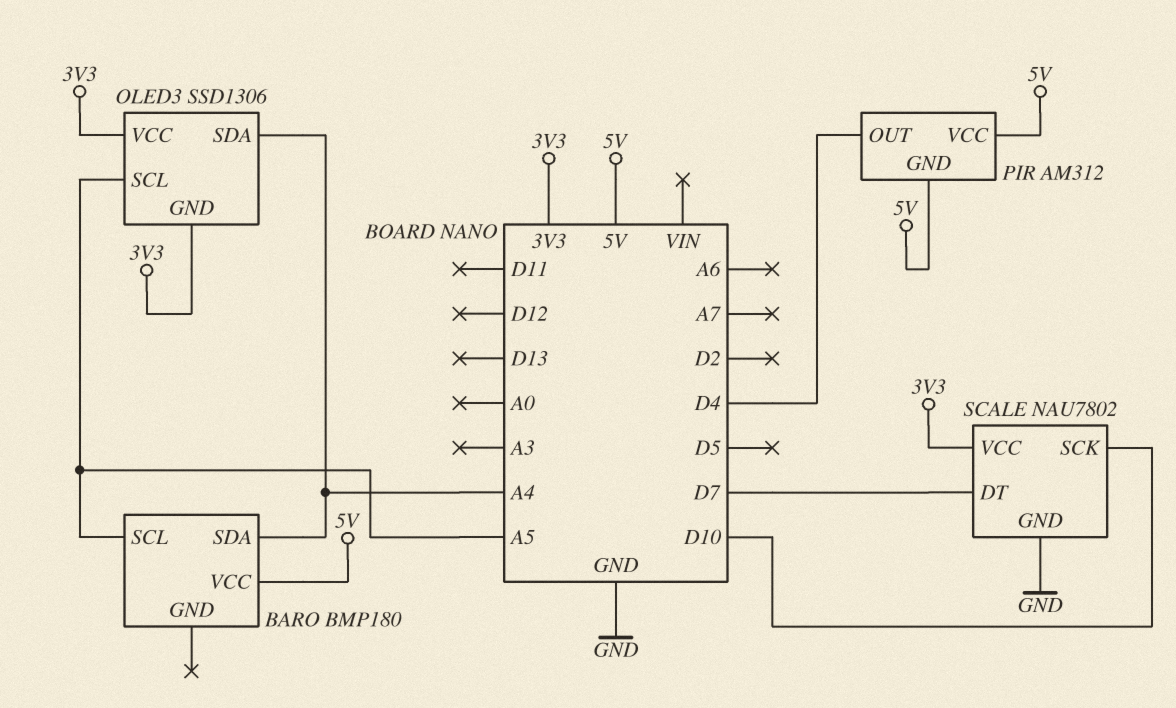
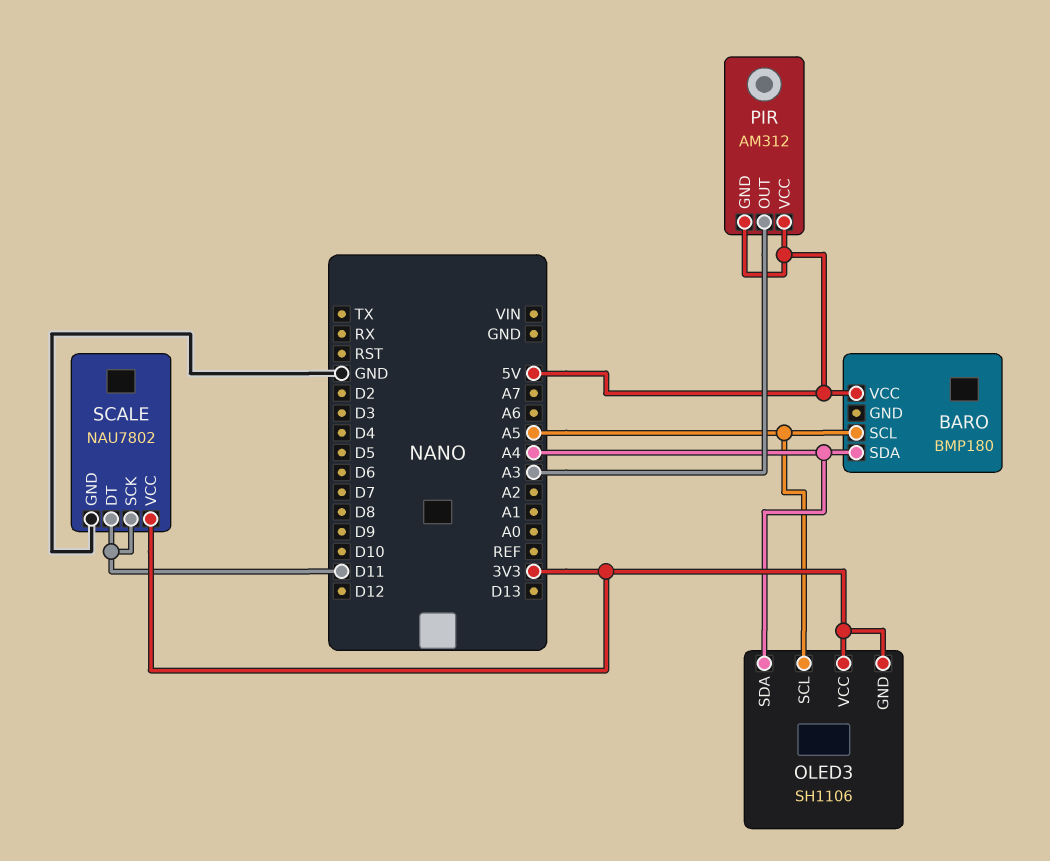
OLED3: SSD1306 -> SH1106
PIR pin OUT: D4 -> A3
SCALE pin DT: D7 -> D11
SCALE pin SCK: D10 -> D11

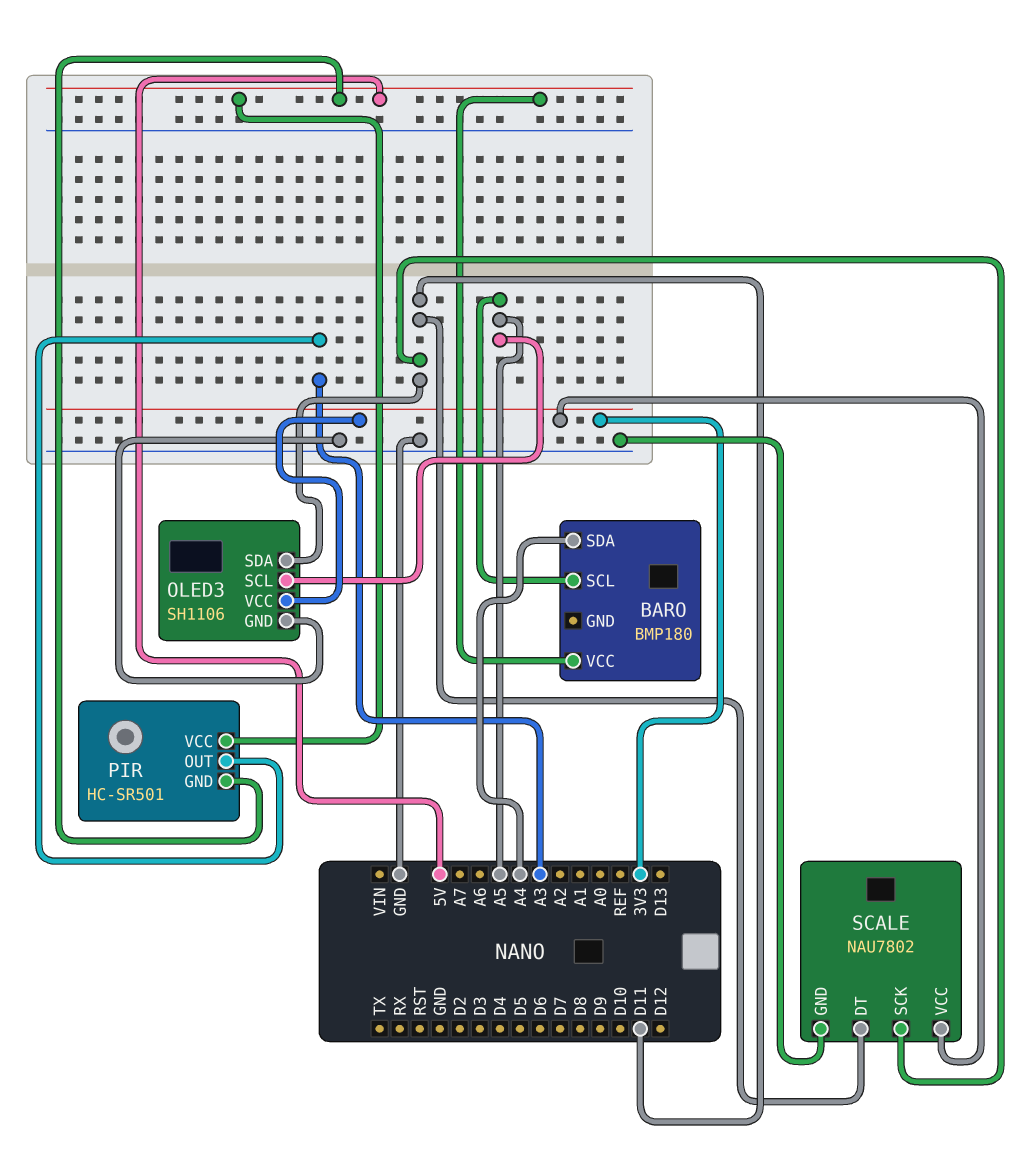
OLED3 pin GND: 3V3 -> GND
OLED3 pin SDA: A4 -> D11
PIR: AM312 -> HC-SR501

